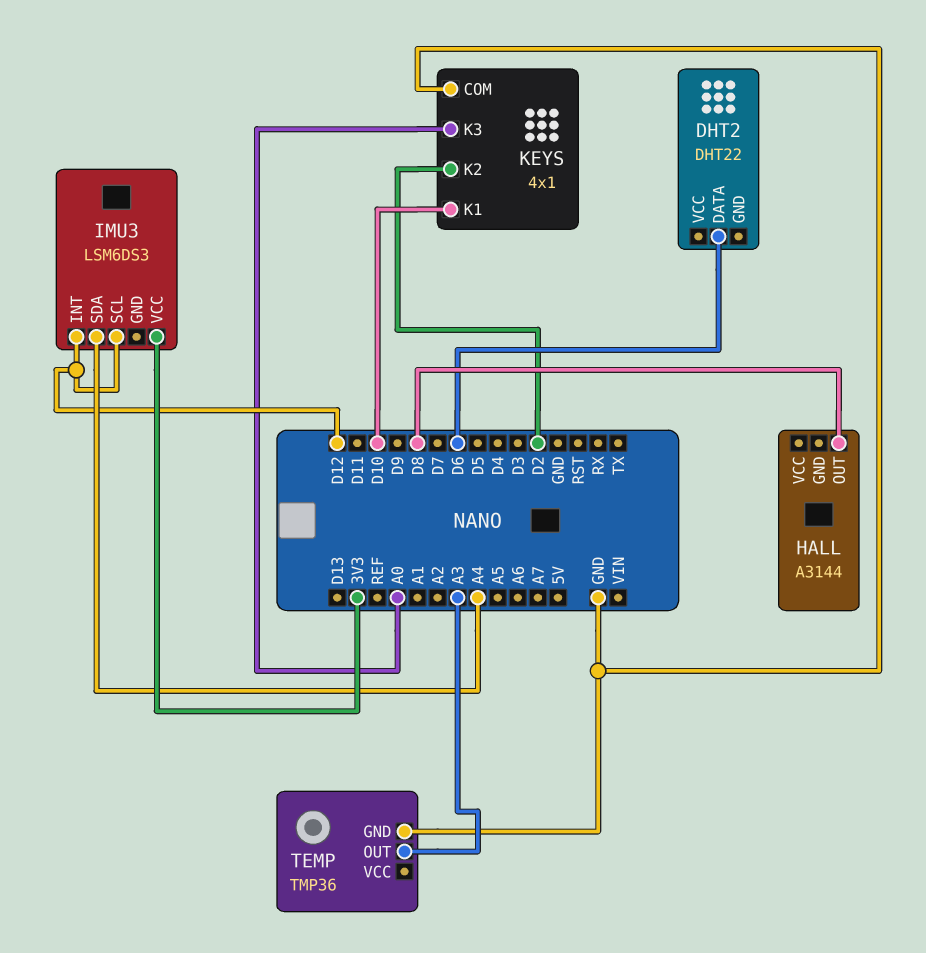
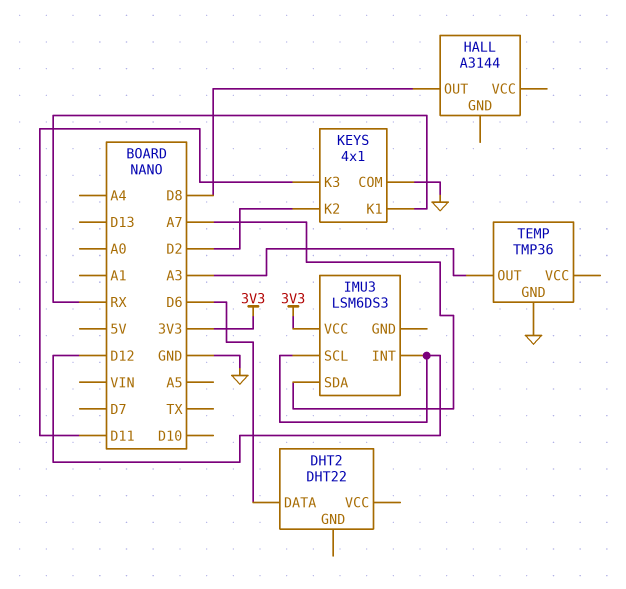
IMU3 pin SDA: A4 -> A7
KEYS pin K1: D10 -> RX
KEYS pin K3: A0 -> D11

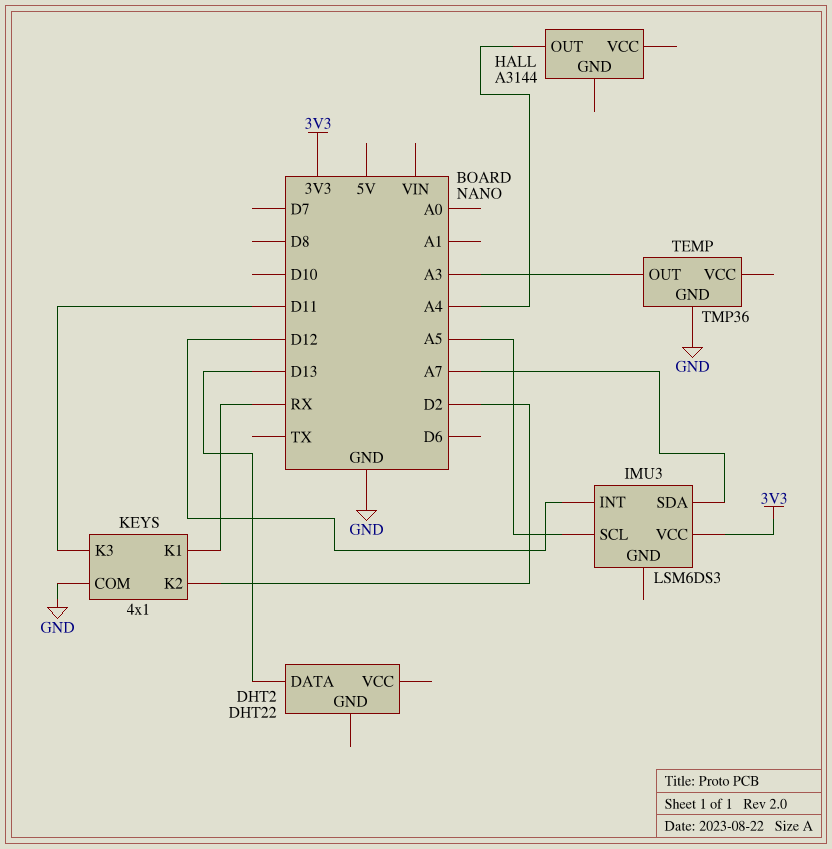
DHT2 pin DATA: D6 -> D13
HALL pin OUT: D8 -> A4
IMU3 pin SCL: D12 -> A5

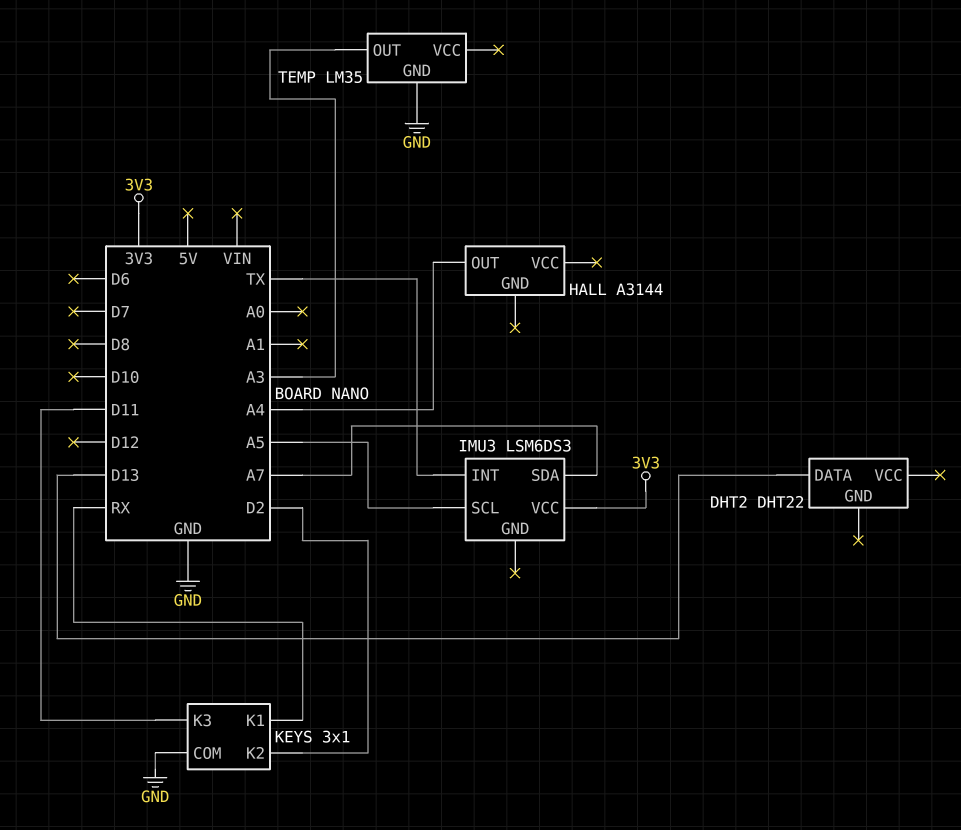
IMU3 pin INT: D12 -> TX
KEYS: 4x1 -> 3x1
TEMP: TMP36 -> LM35

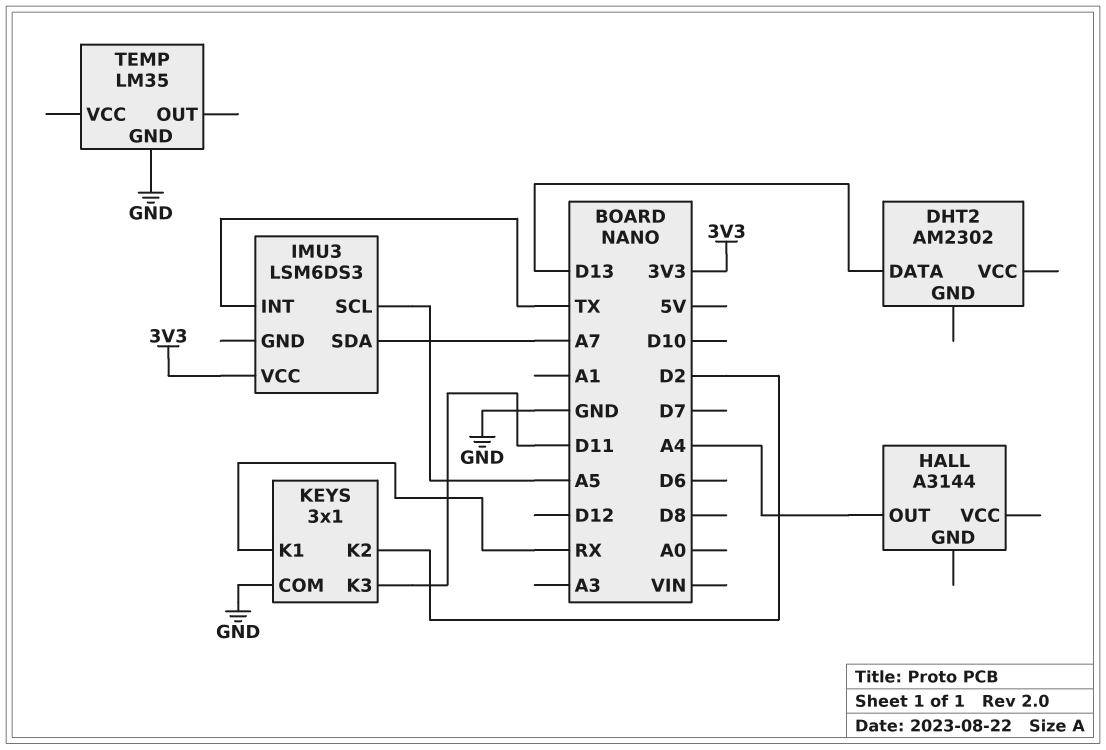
DHT2: DHT22 -> AM2302
TEMP pin OUT: A3 -> none

